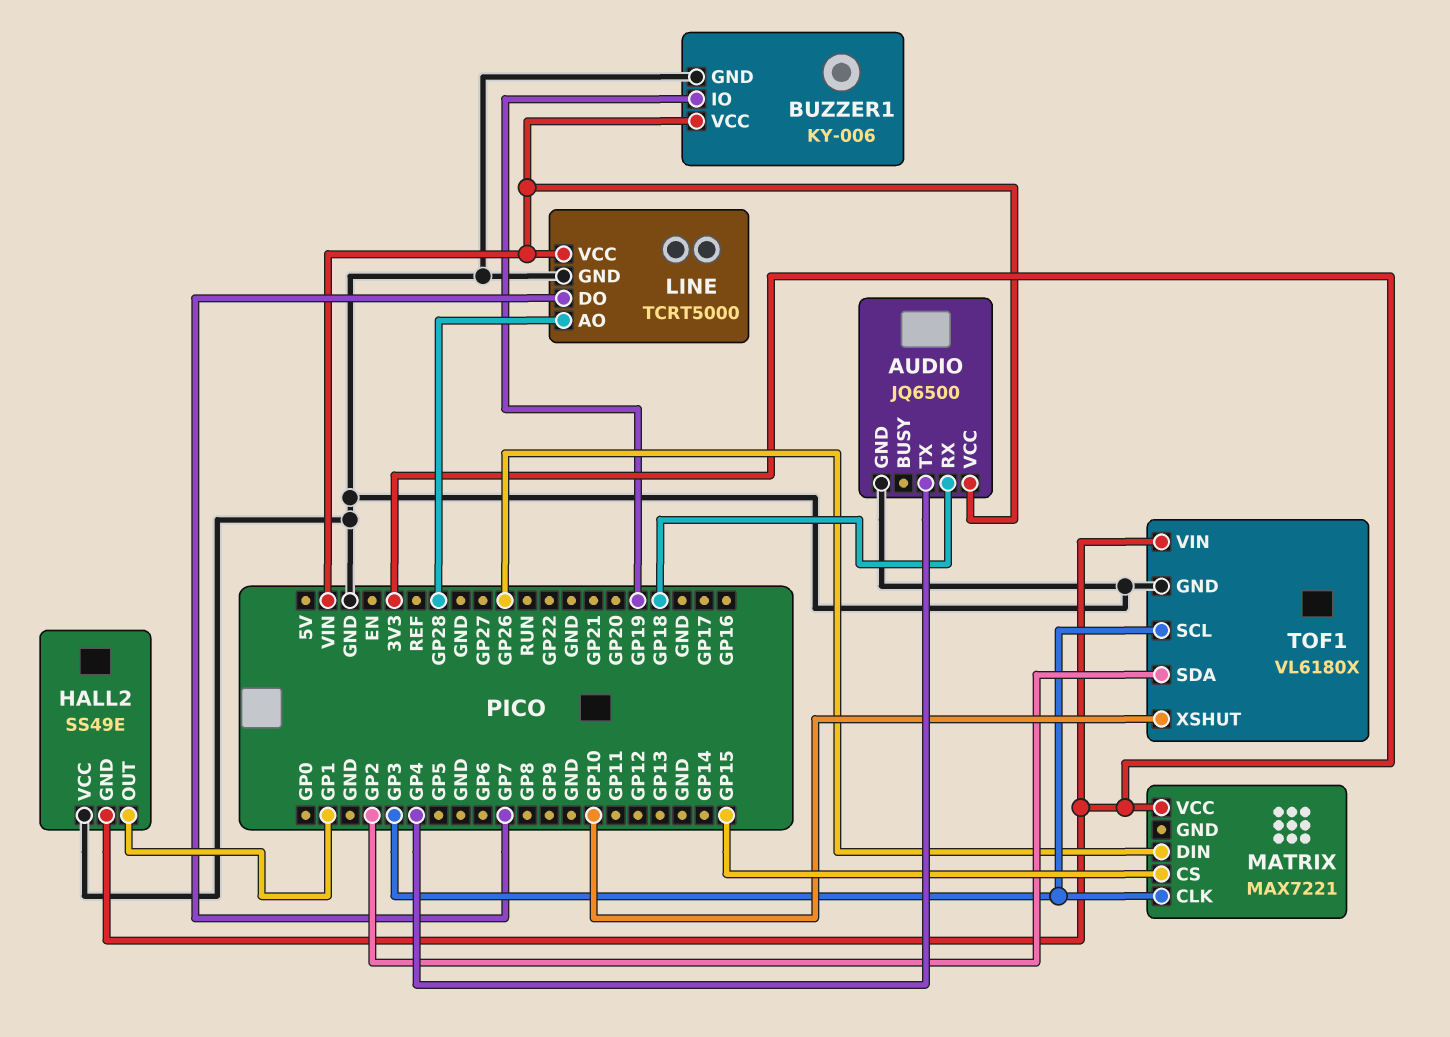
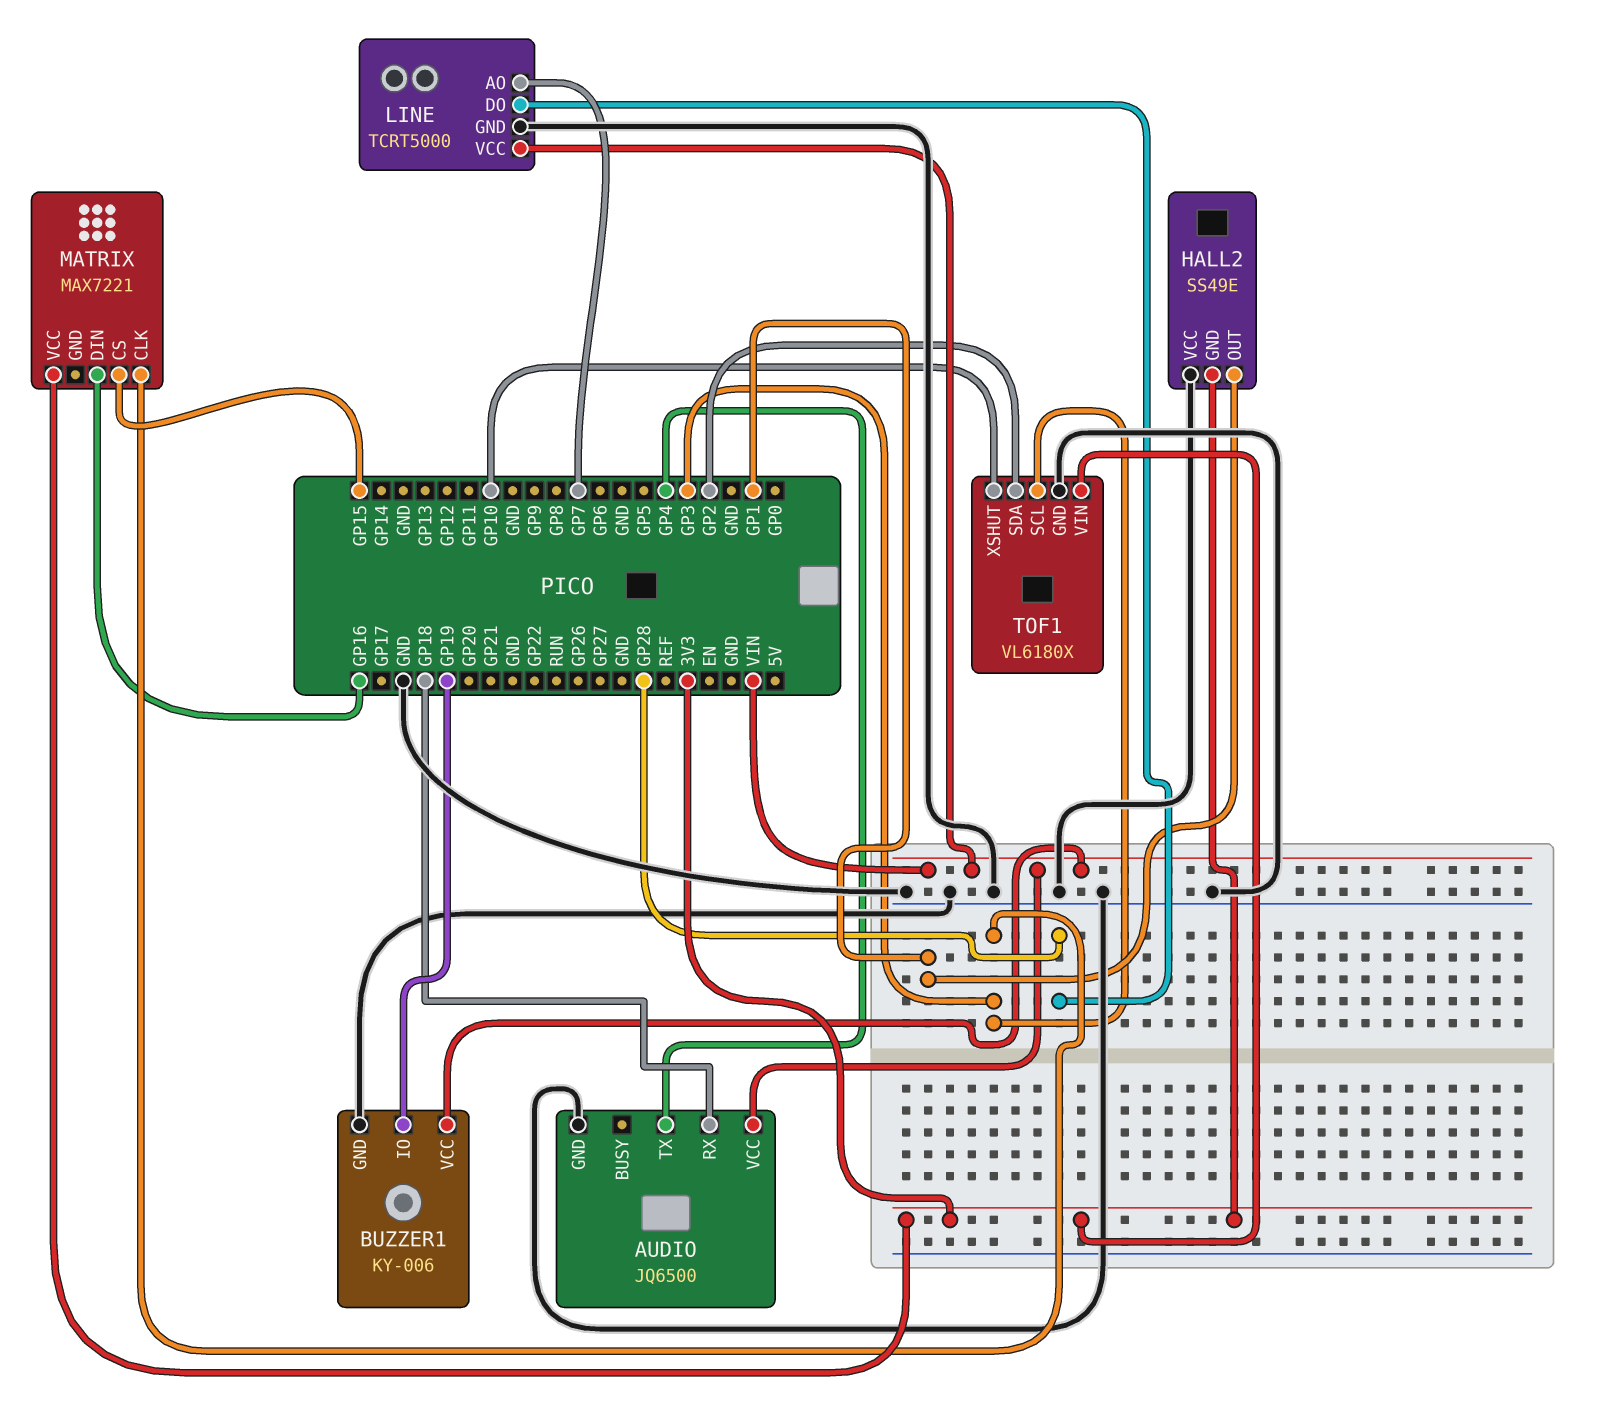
LINE pin AO: GP28 -> GP7
LINE pin DO: GP7 -> GP28
MATRIX pin DIN: GP26 -> GP16

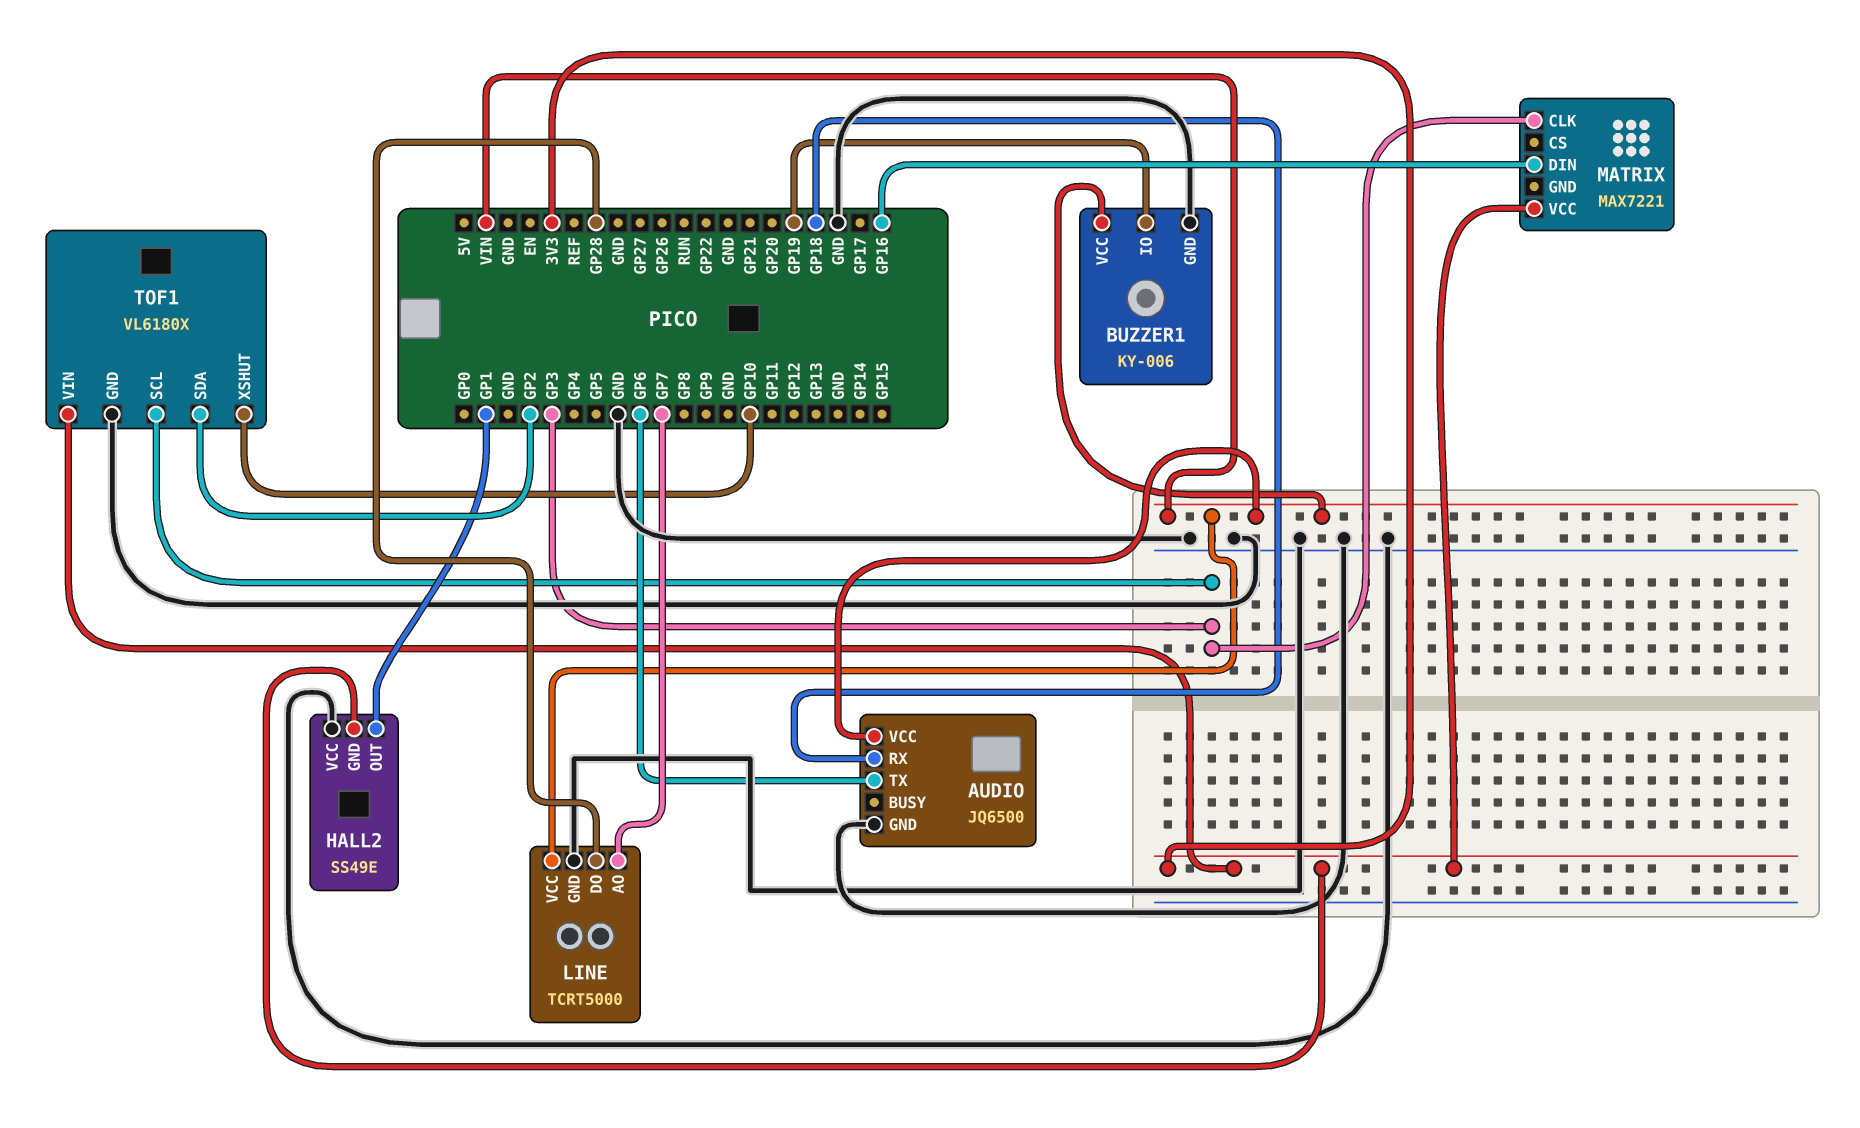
AUDIO pin TX: GP4 -> GP6
MATRIX pin CS: GP15 -> none

